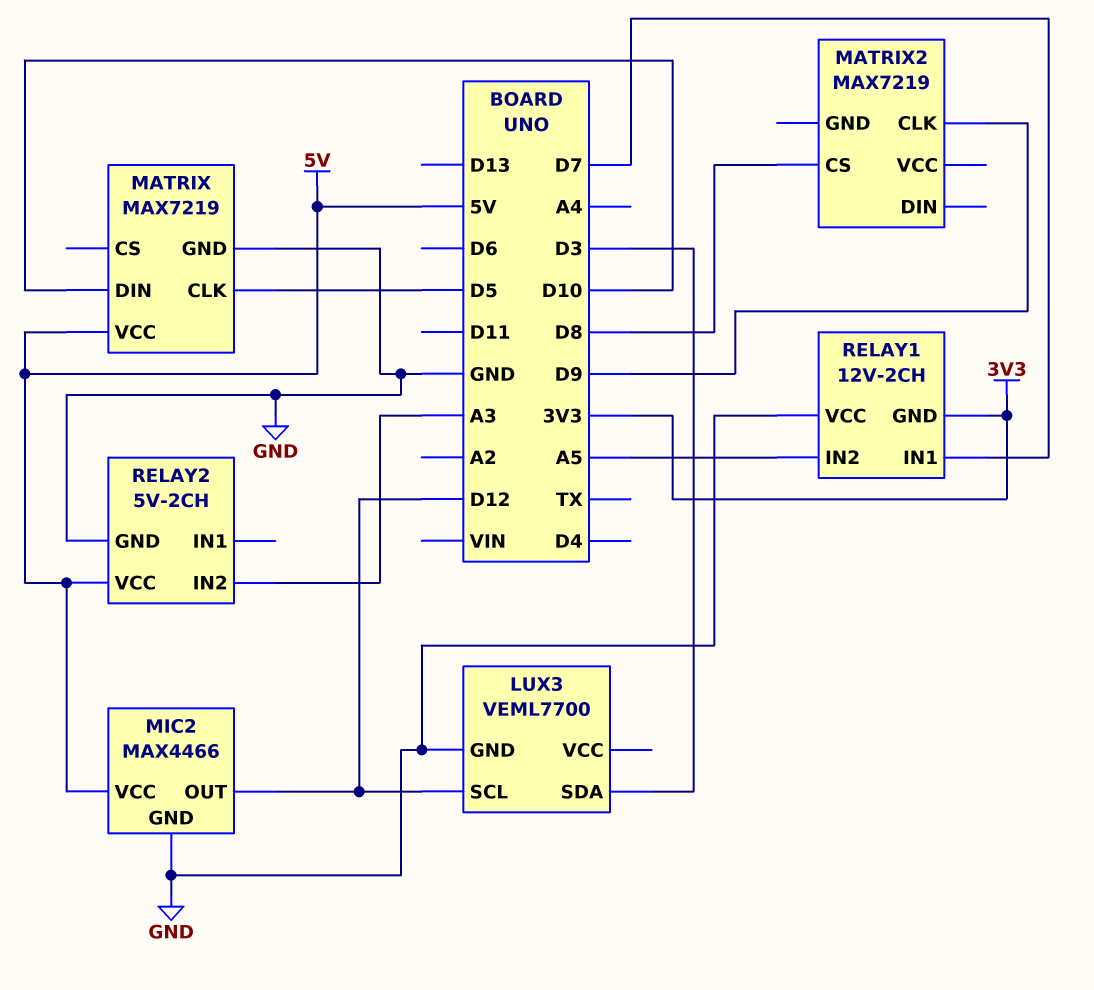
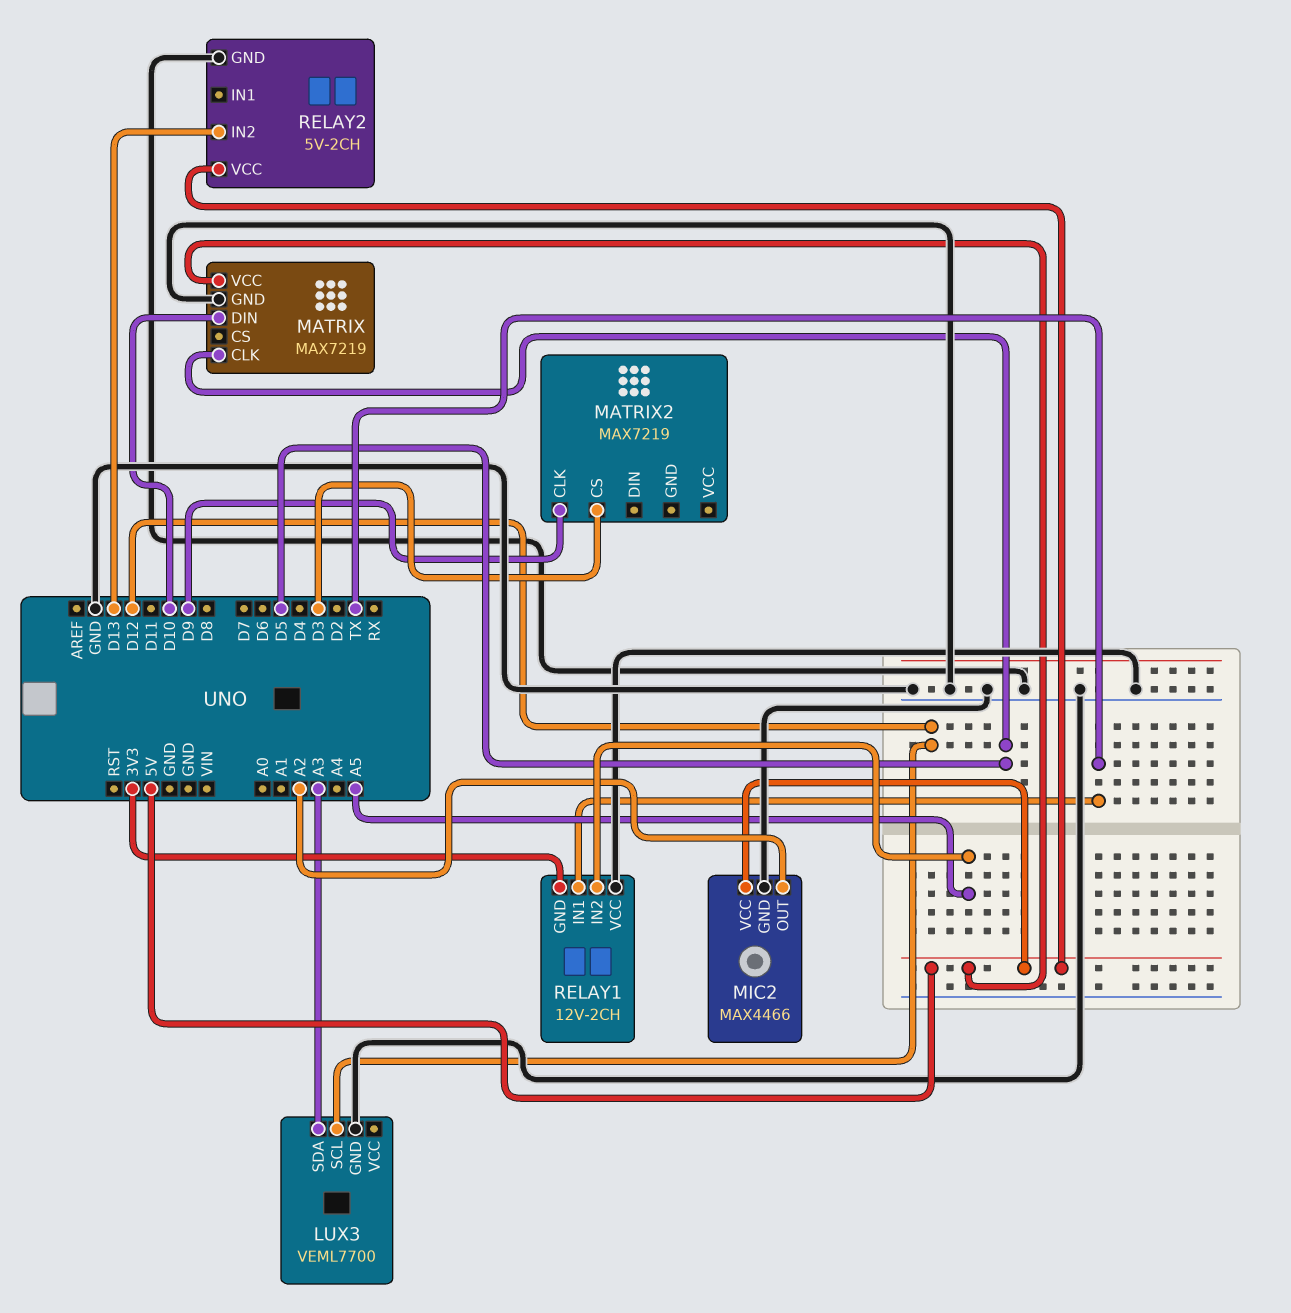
LUX3 pin SDA: D3 -> A3
MATRIX2 pin CS: D8 -> D3
MIC2 pin OUT: D12 -> A2
RELAY1 pin IN1: D7 -> TX
RELAY2 pin IN2: A3 -> D13

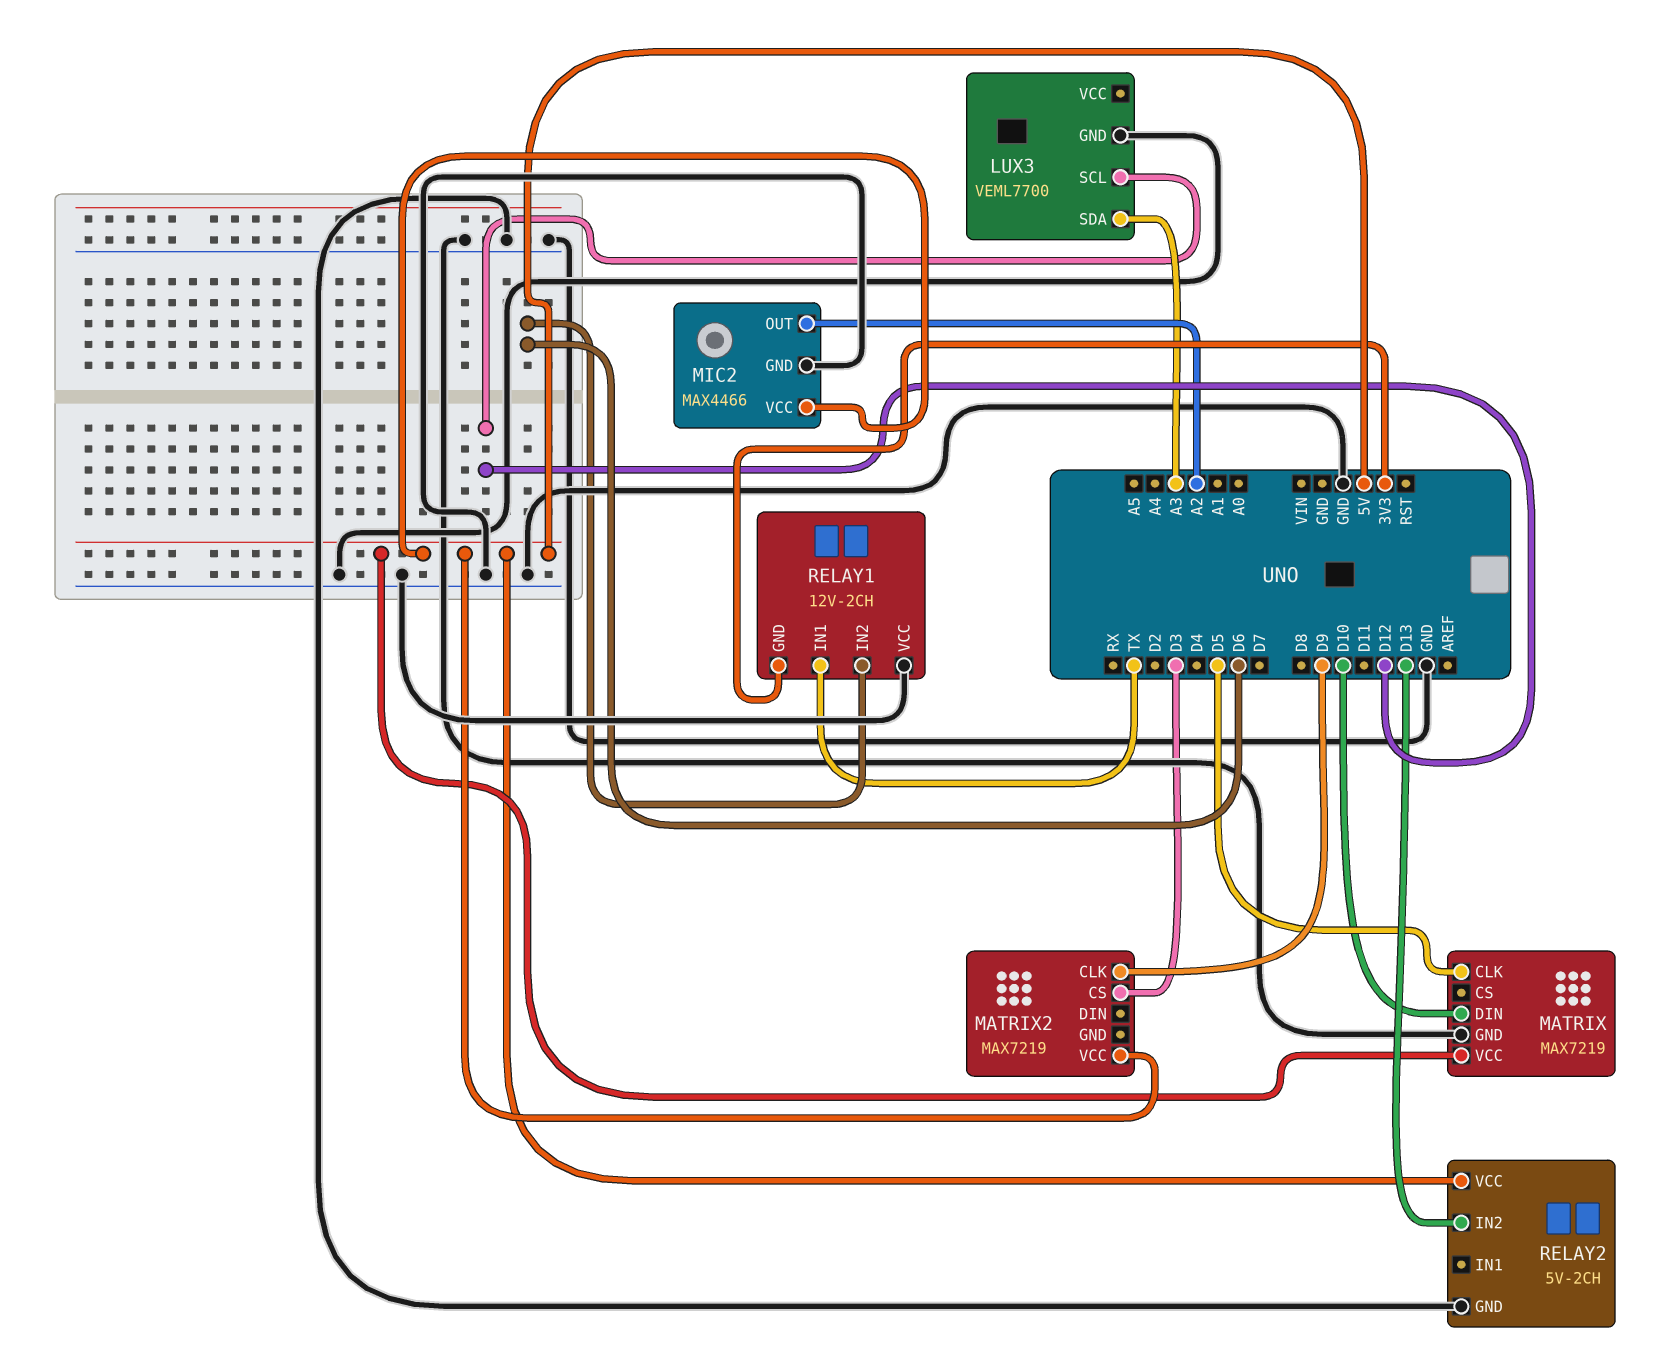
MATRIX2 pin VCC: none -> 5V
RELAY1 pin IN2: A5 -> D6

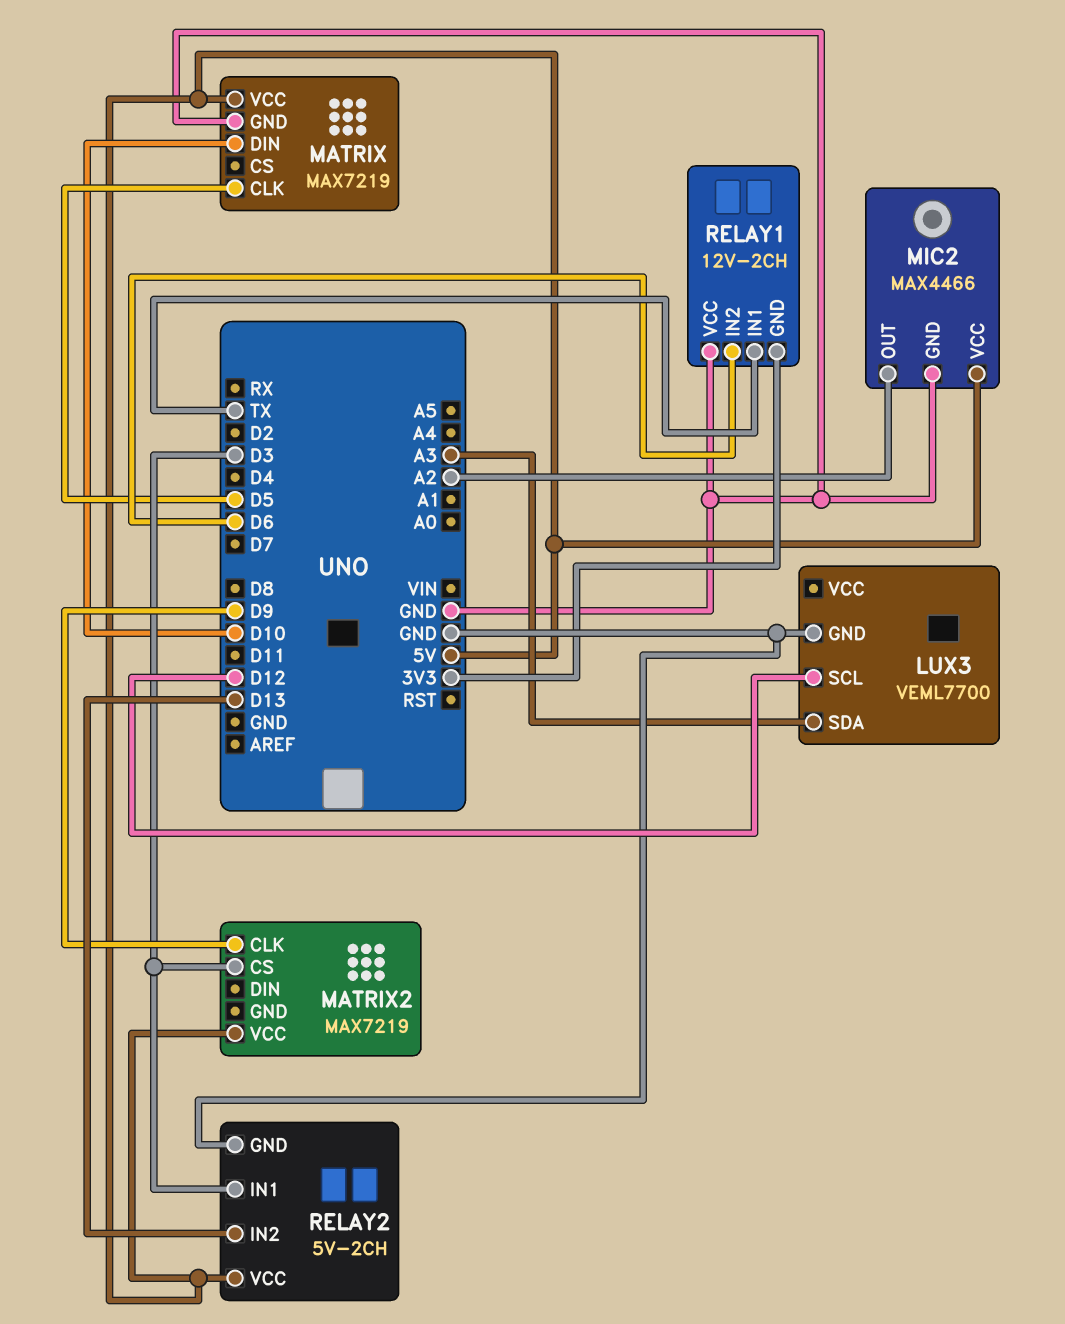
RELAY2 pin IN1: none -> D3

